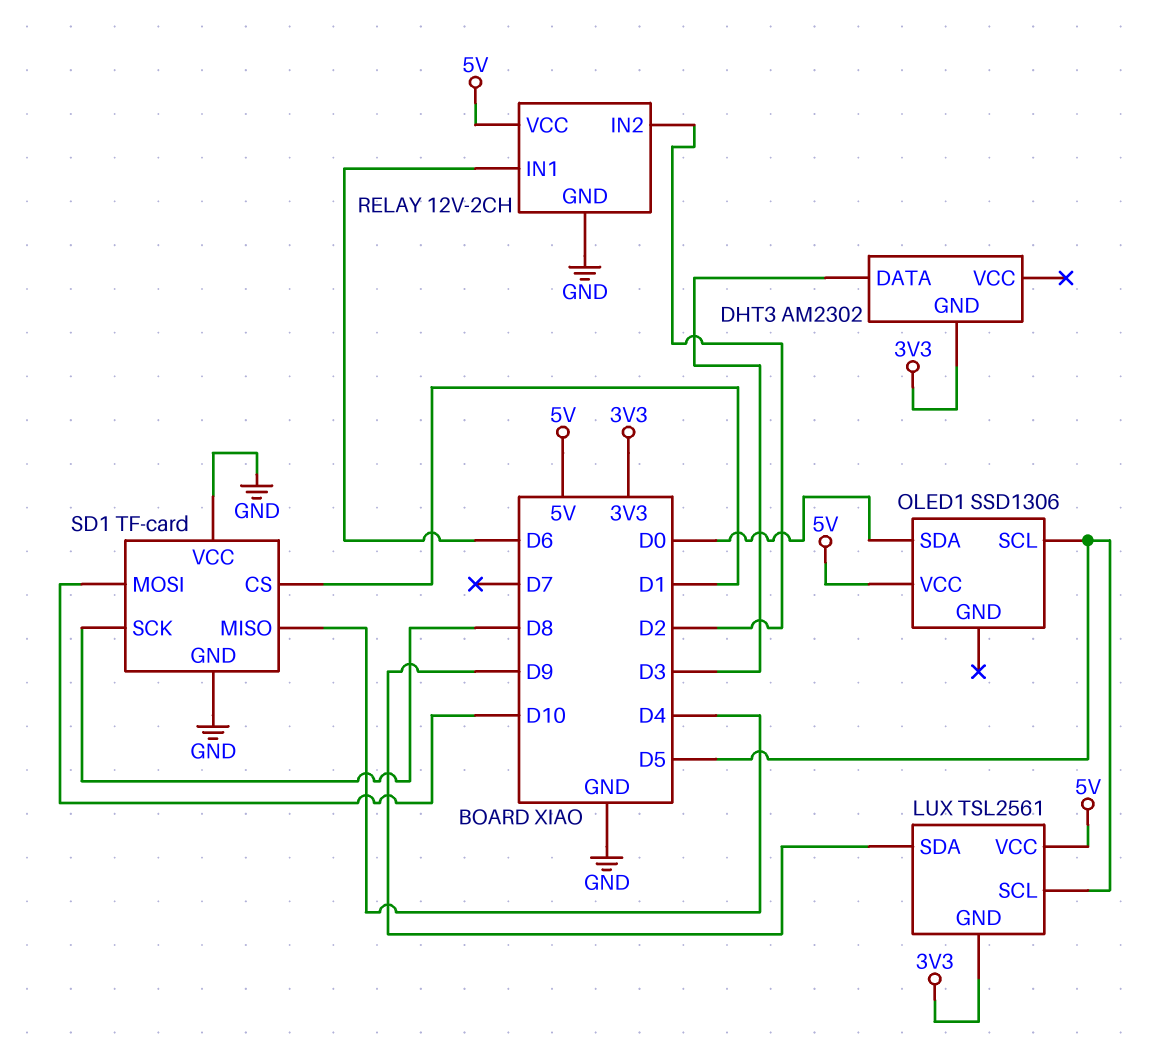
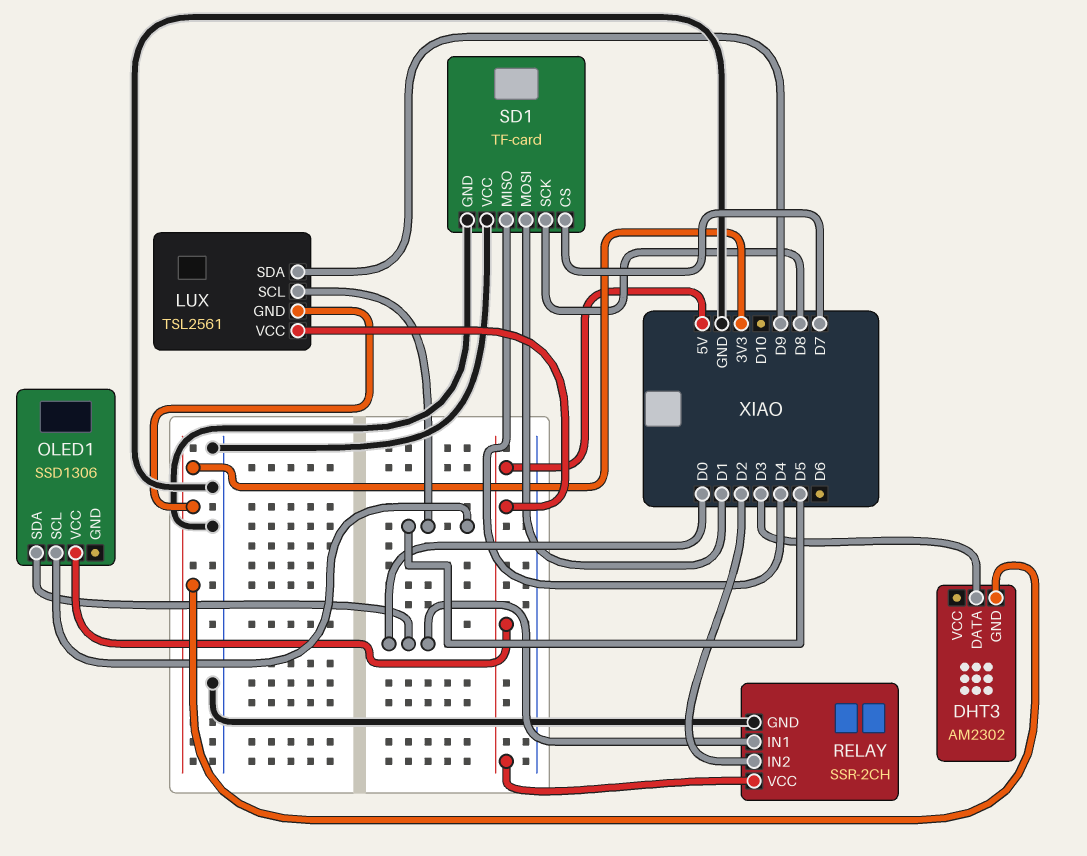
RELAY: 12V-2CH -> SSR-2CH
RELAY pin IN1: D6 -> D0
SD1 pin CS: D1 -> D7
SD1 pin MOSI: D10 -> D1

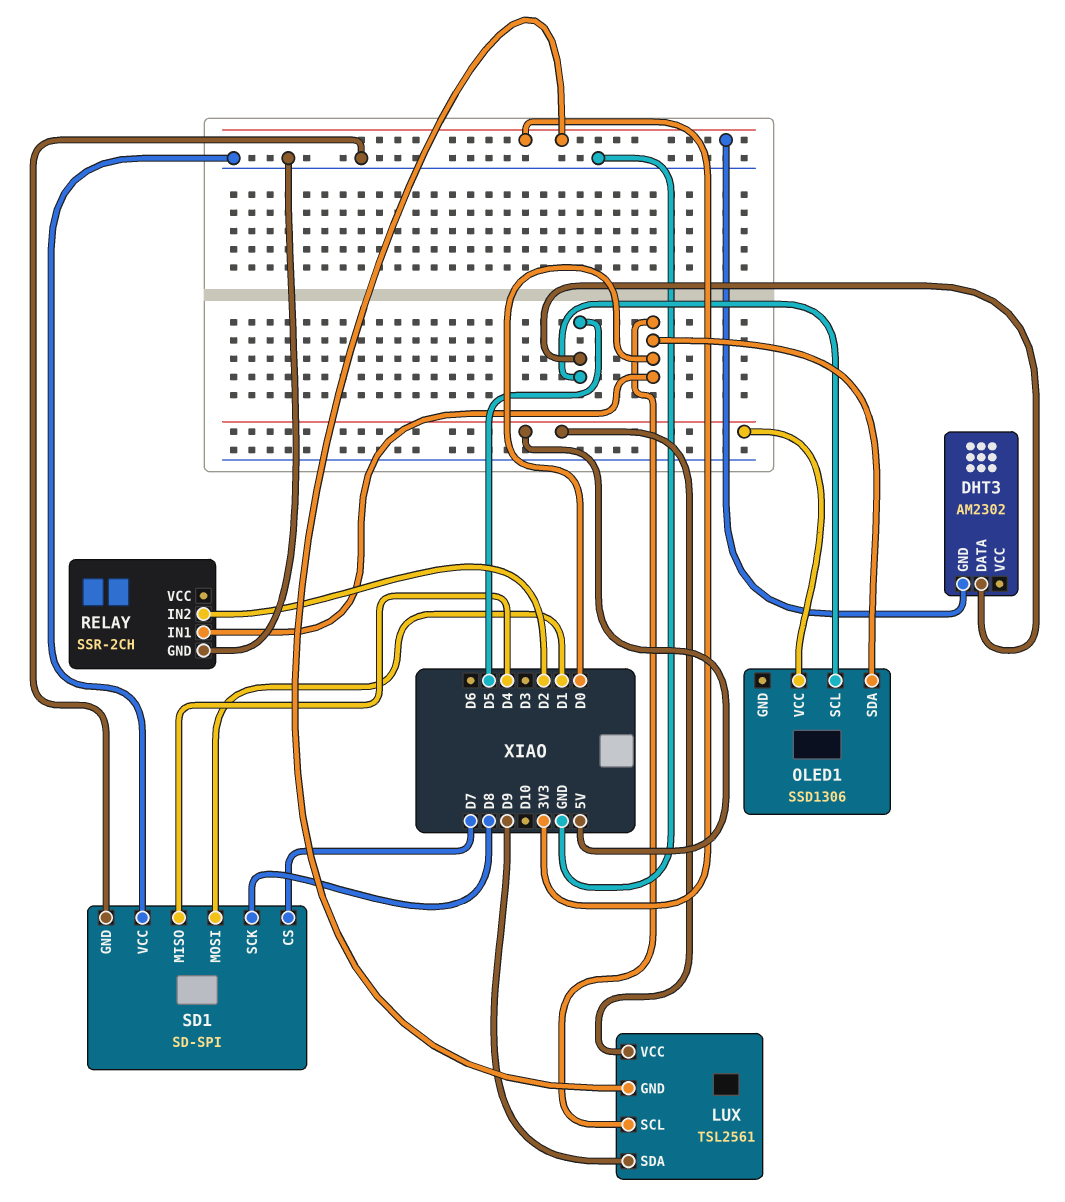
DHT3 pin DATA: D3 -> D5
LUX pin SCL: D5 -> D0
RELAY pin VCC: 5V -> none
SD1: TF-card -> SD-SPI

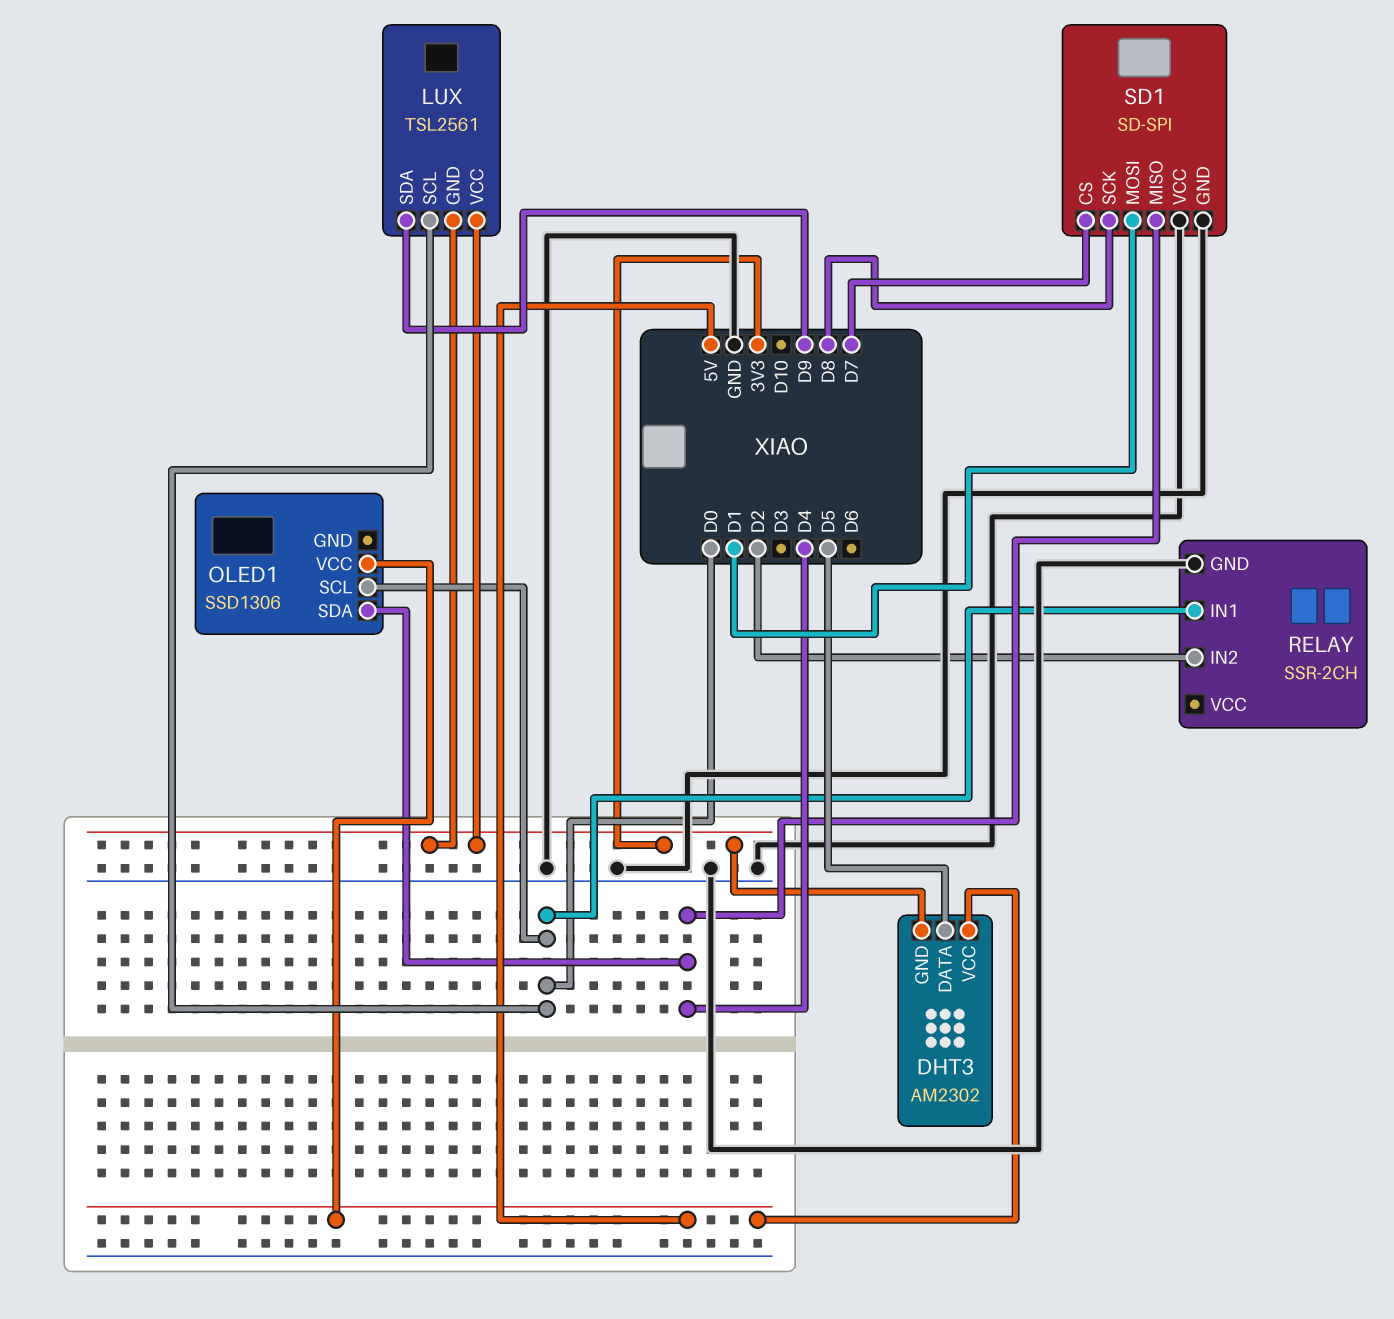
DHT3 pin VCC: none -> 5V
LUX pin VCC: 5V -> 3V3
OLED1 pin SCL: D5 -> D0
OLED1 pin SDA: D0 -> D4

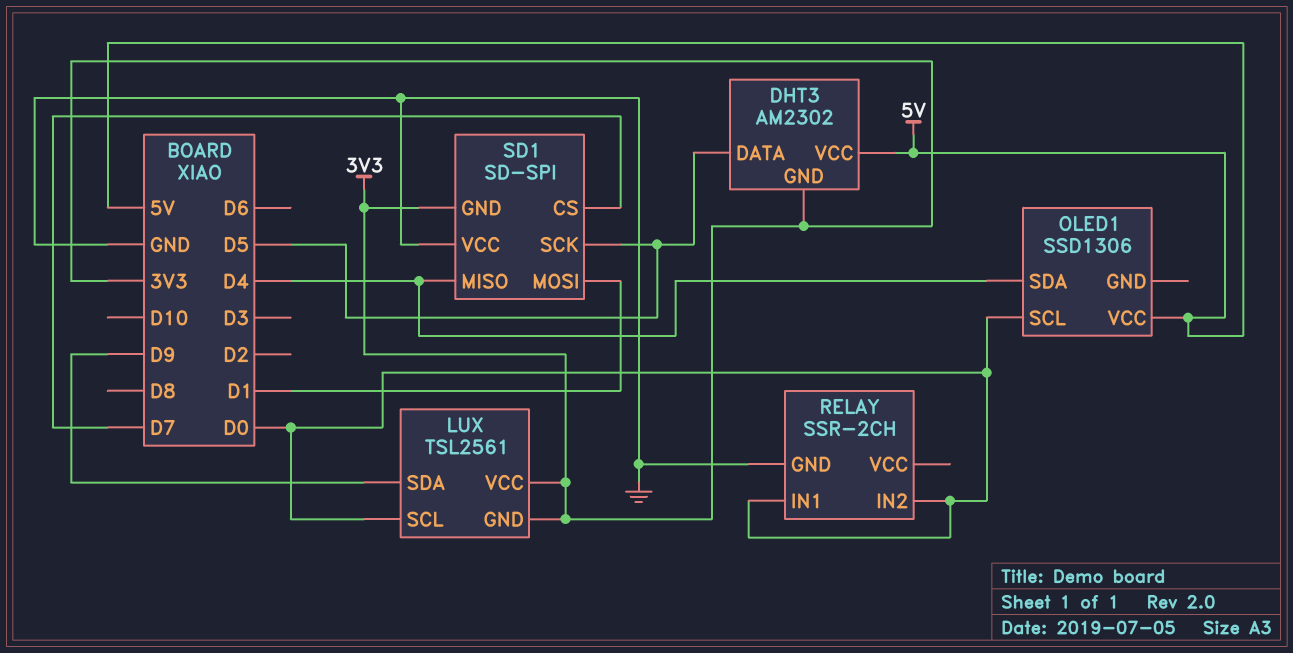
RELAY pin IN2: D2 -> D0
SD1 pin GND: GND -> 3V3
SD1 pin SCK: D8 -> D5

